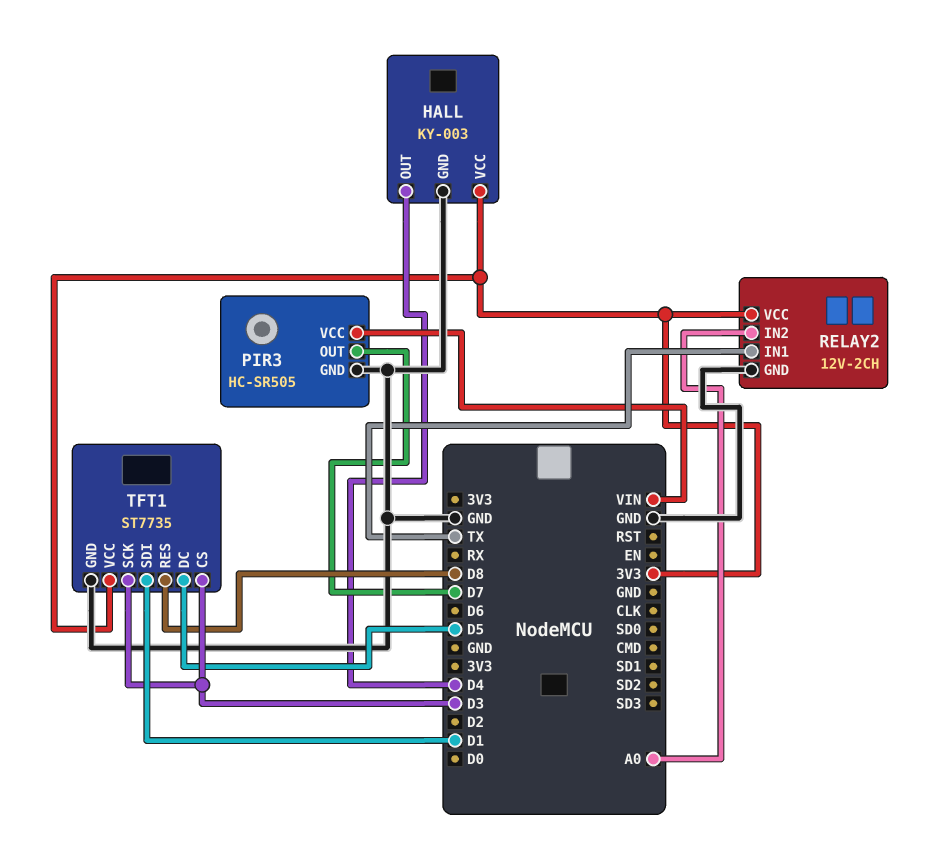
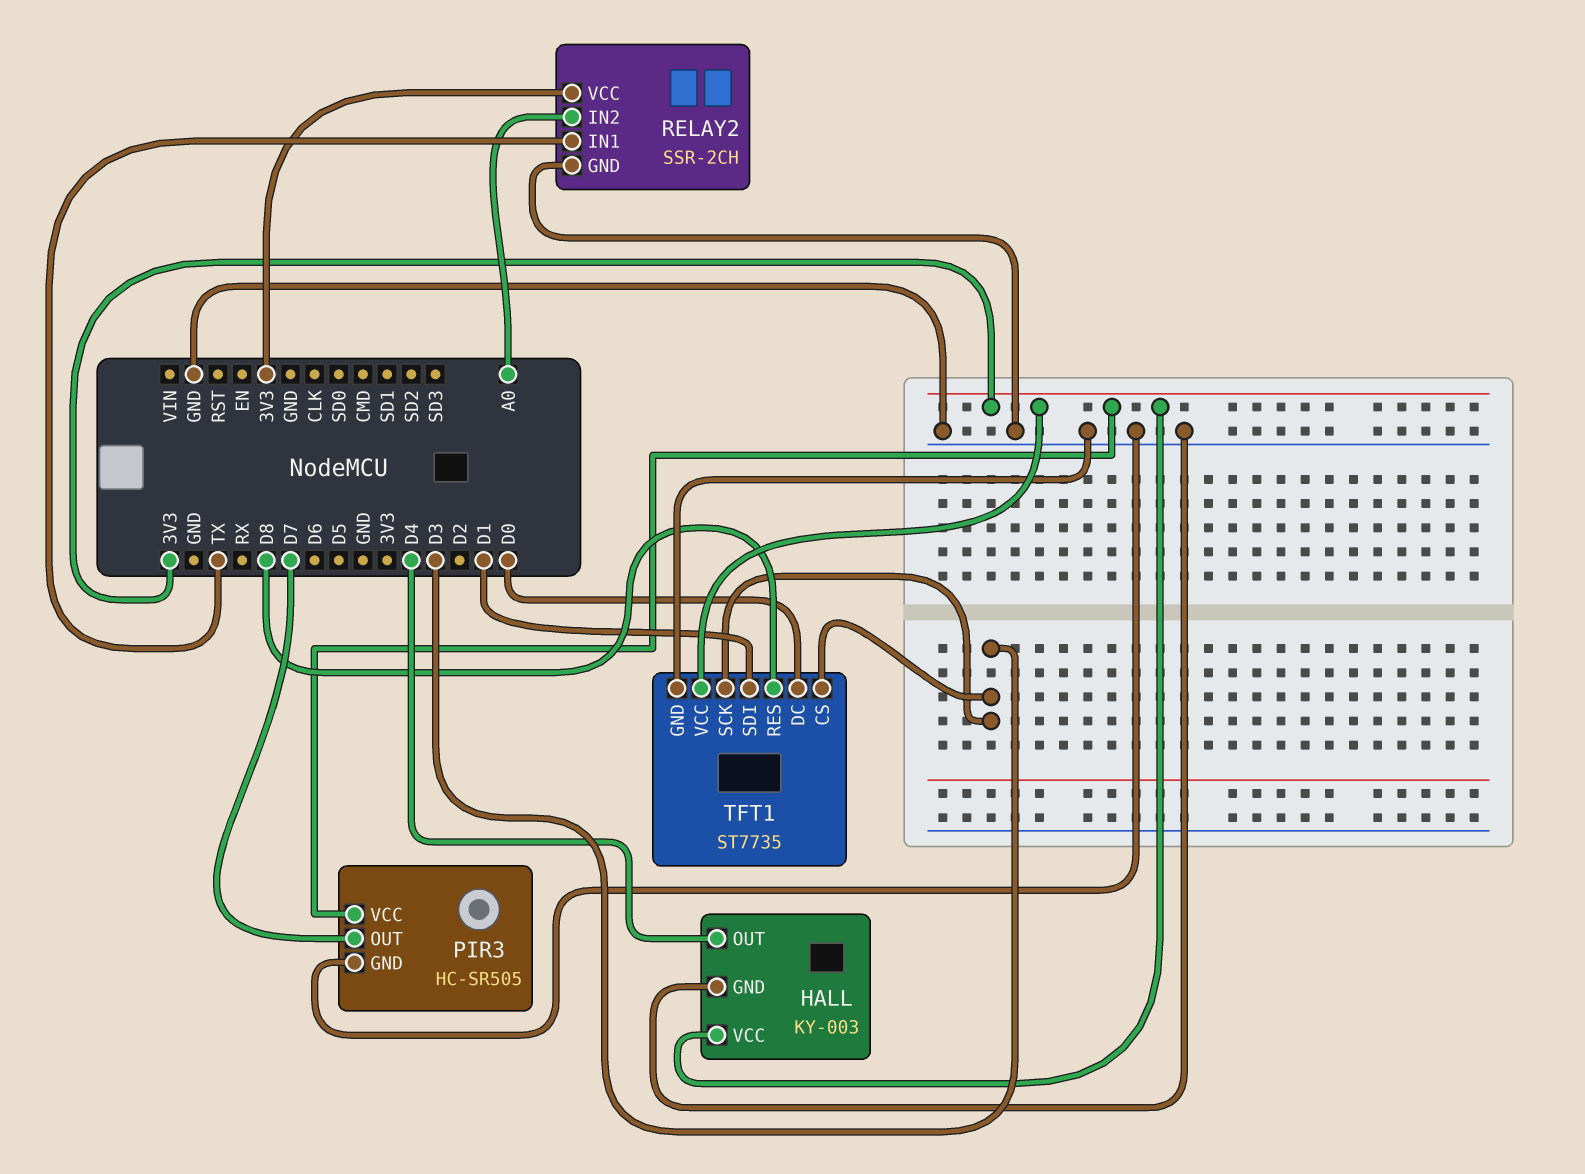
PIR3 pin VCC: VIN -> 3V3
RELAY2: 12V-2CH -> SSR-2CH
TFT1 pin DC: D5 -> D0

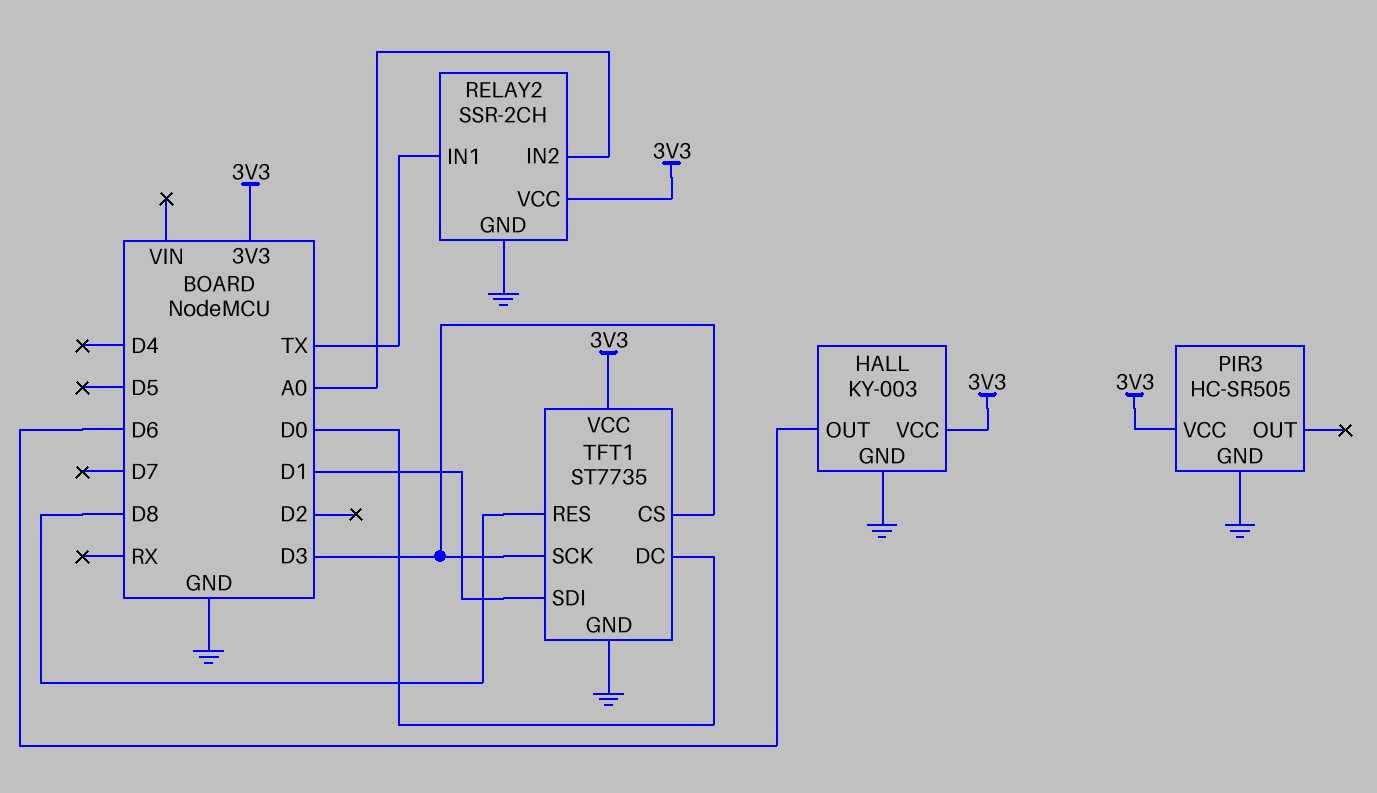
HALL pin OUT: D4 -> D6
PIR3 pin OUT: D7 -> none

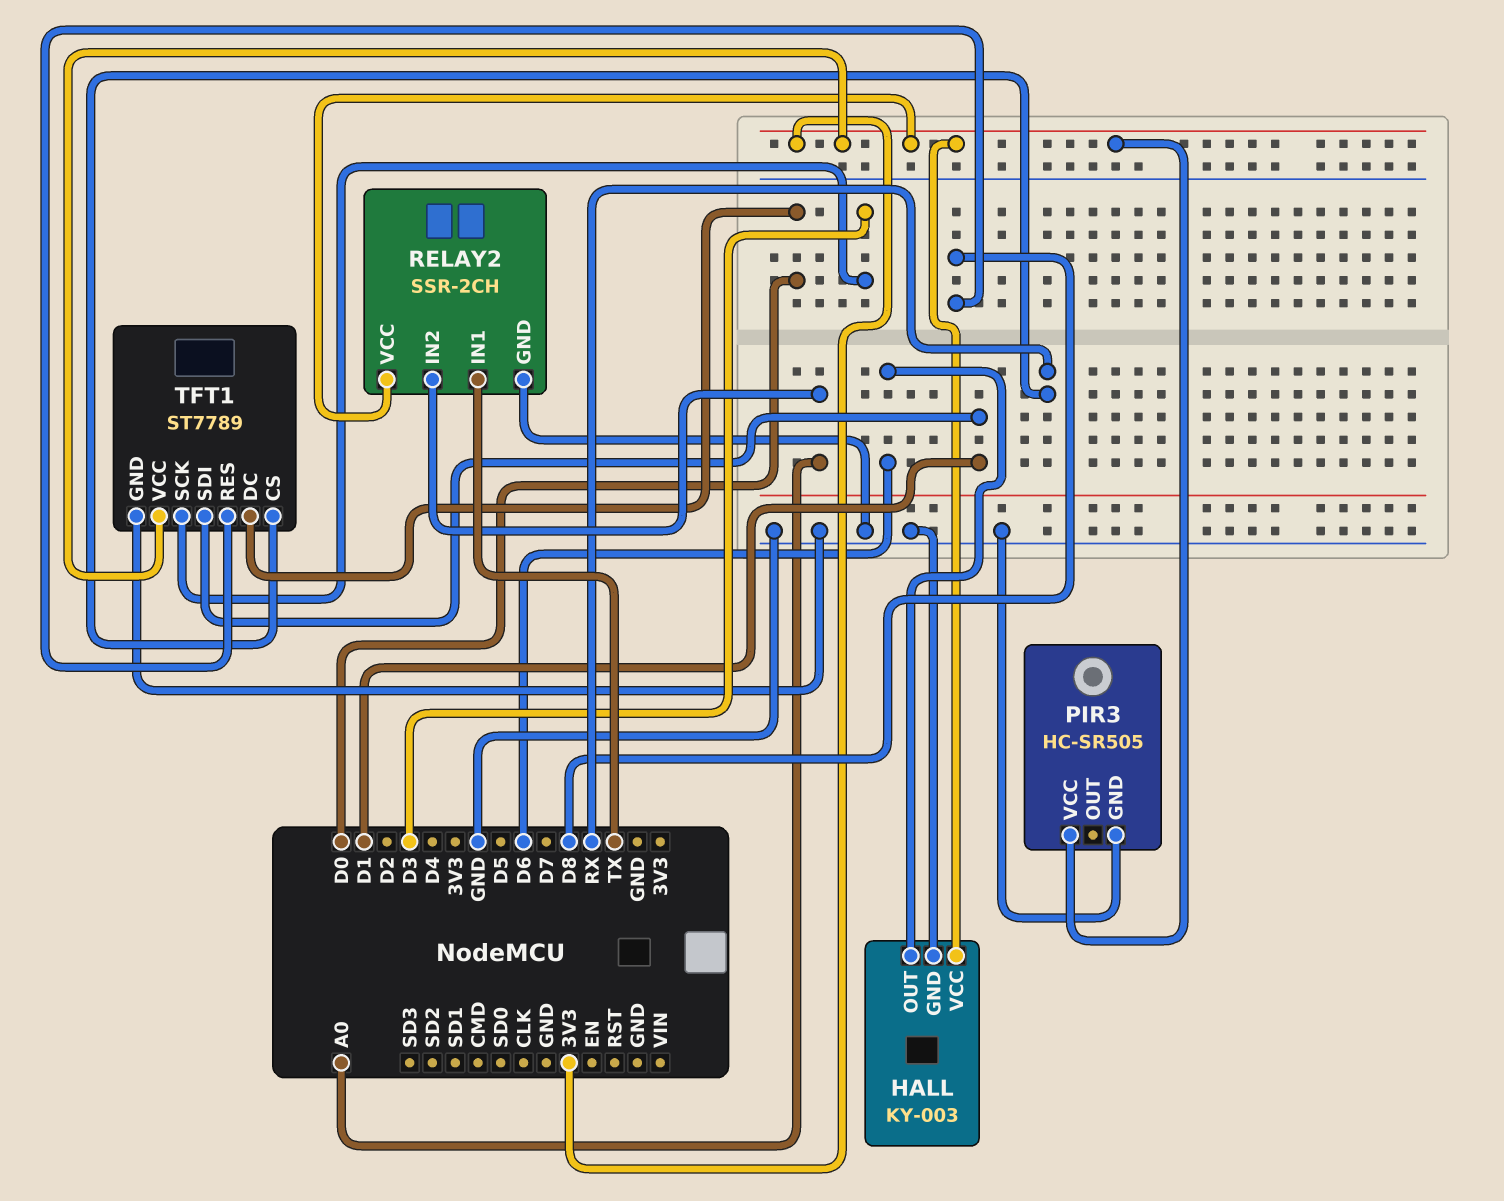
TFT1: ST7735 -> ST7789
TFT1 pin CS: D3 -> RX

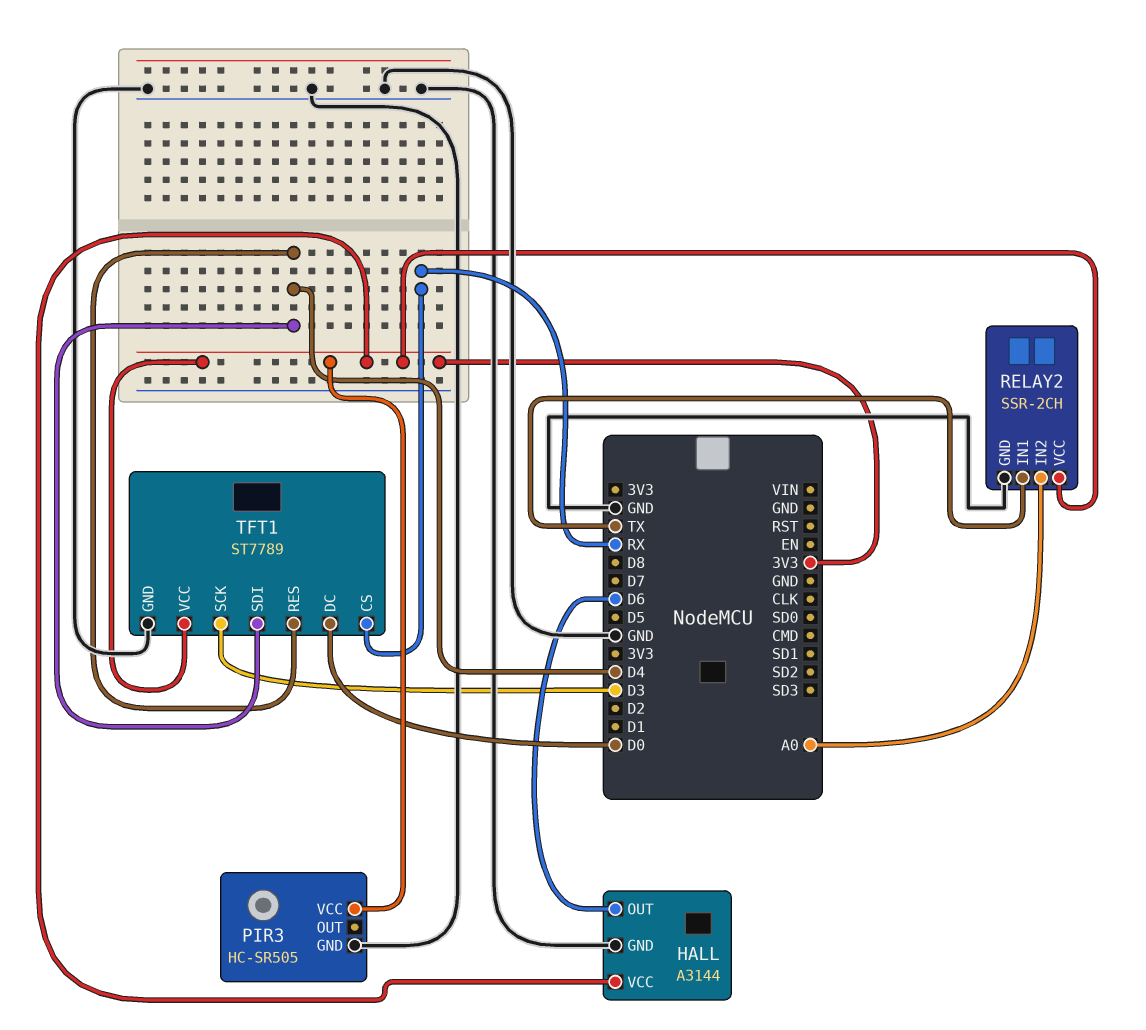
HALL: KY-003 -> A3144
TFT1 pin RES: D8 -> D4
TFT1 pin SDI: D1 -> D4

